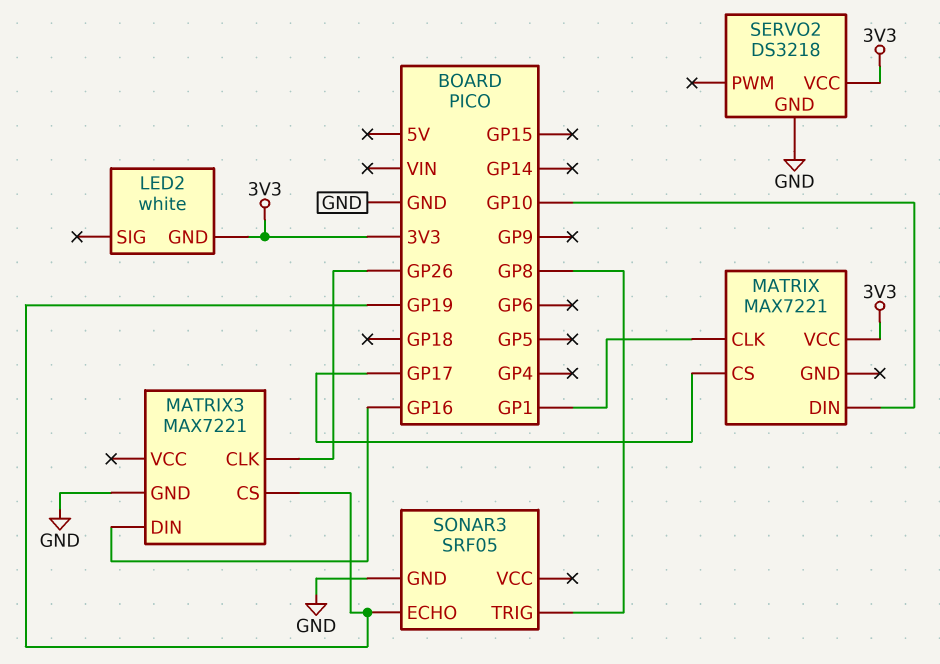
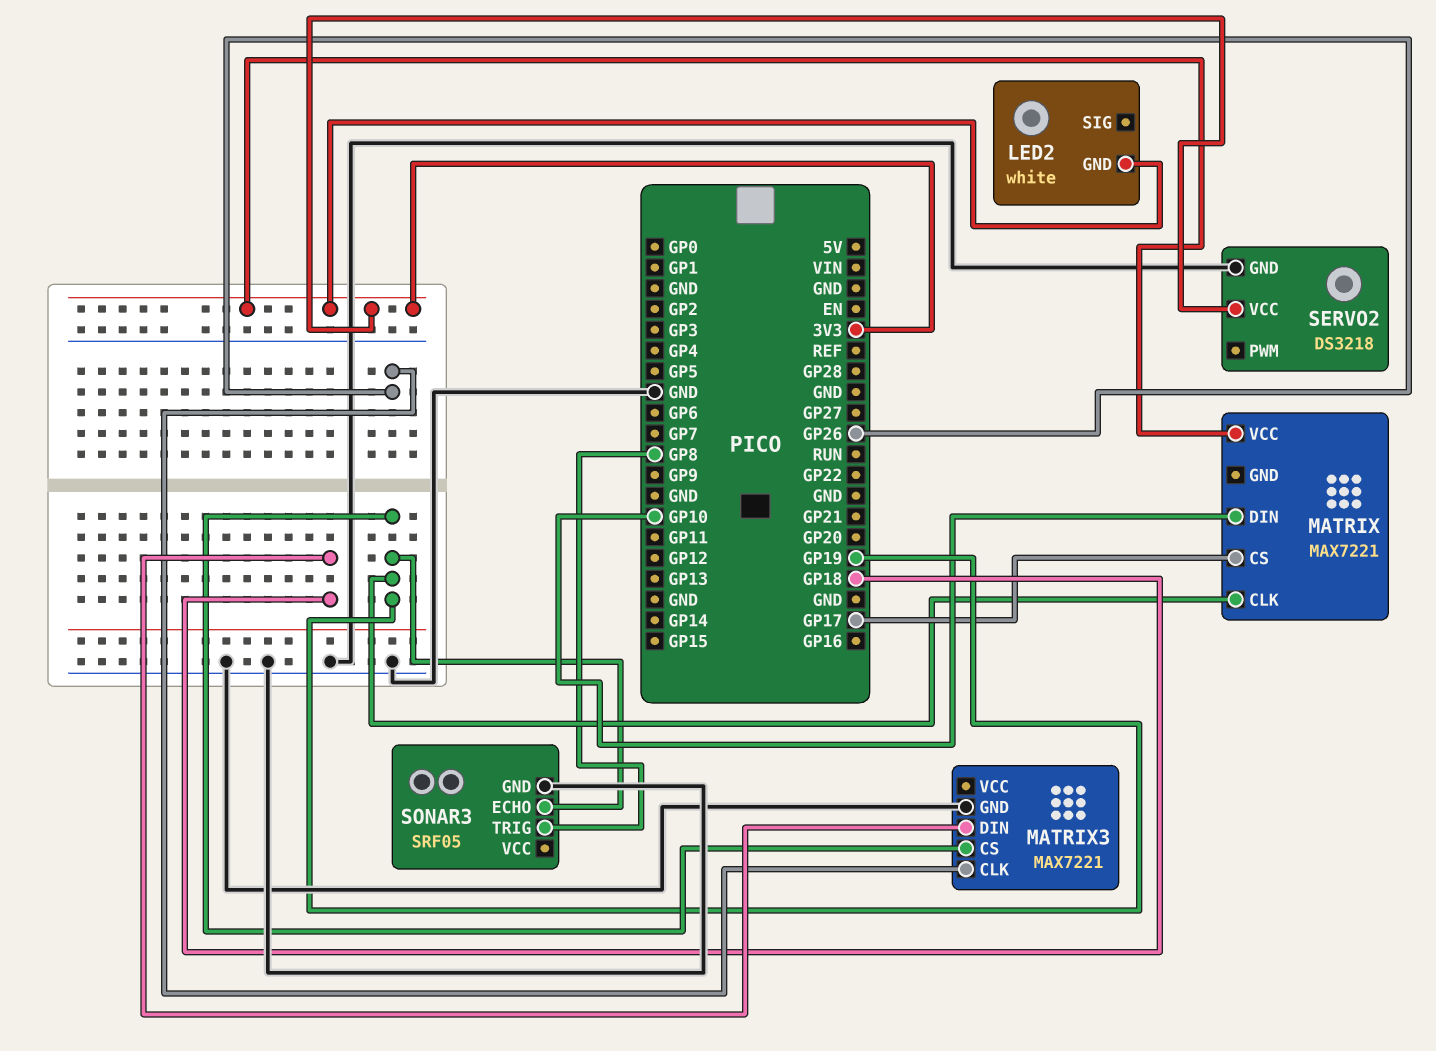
MATRIX pin CLK: GP1 -> GP19
MATRIX3 pin DIN: GP16 -> GP18

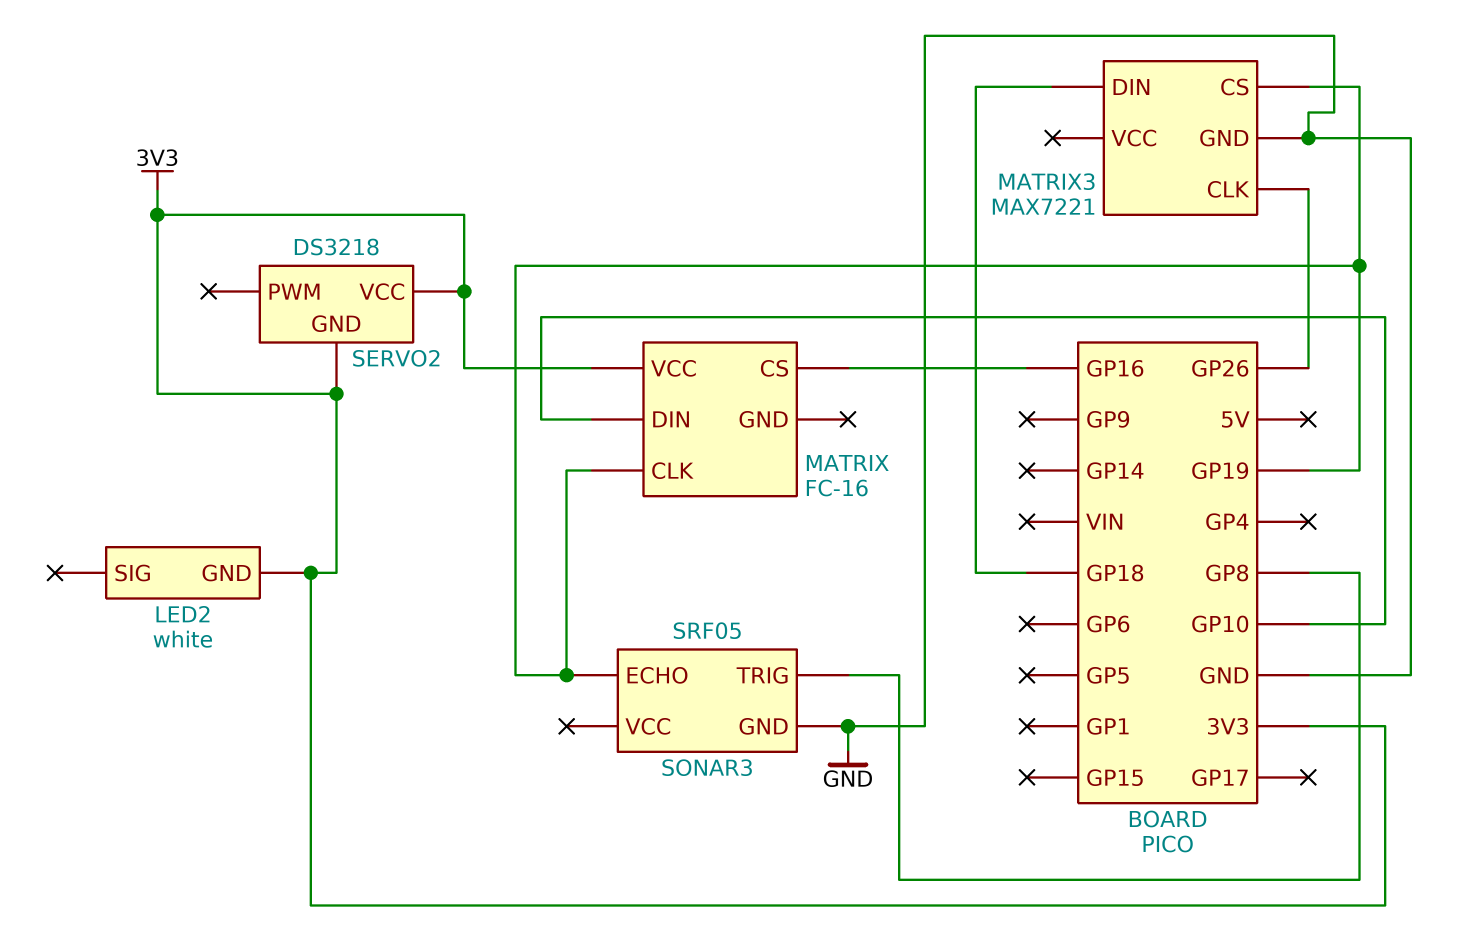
MATRIX: MAX7221 -> FC-16
MATRIX pin CS: GP17 -> GP16
SERVO2 pin GND: GND -> 3V3

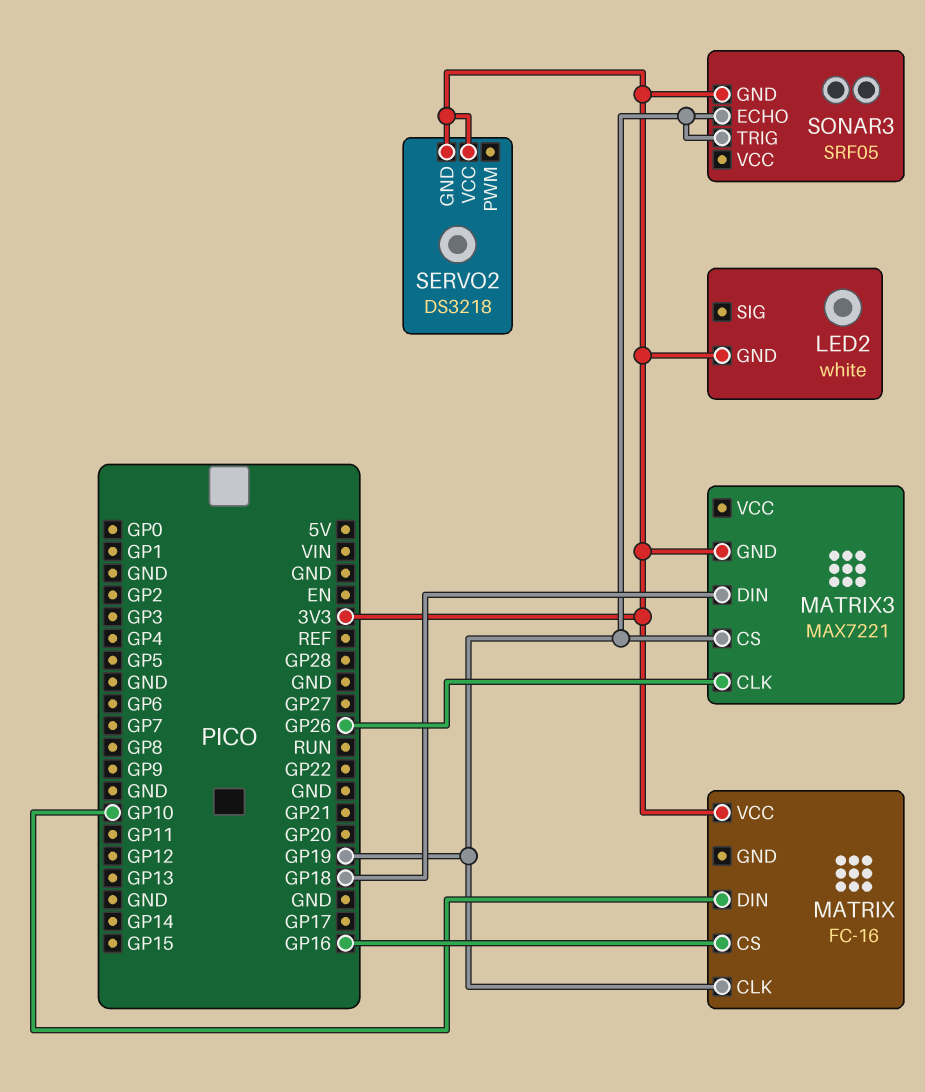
MATRIX3 pin GND: GND -> 3V3
SONAR3 pin GND: GND -> 3V3
SONAR3 pin TRIG: GP8 -> GP19

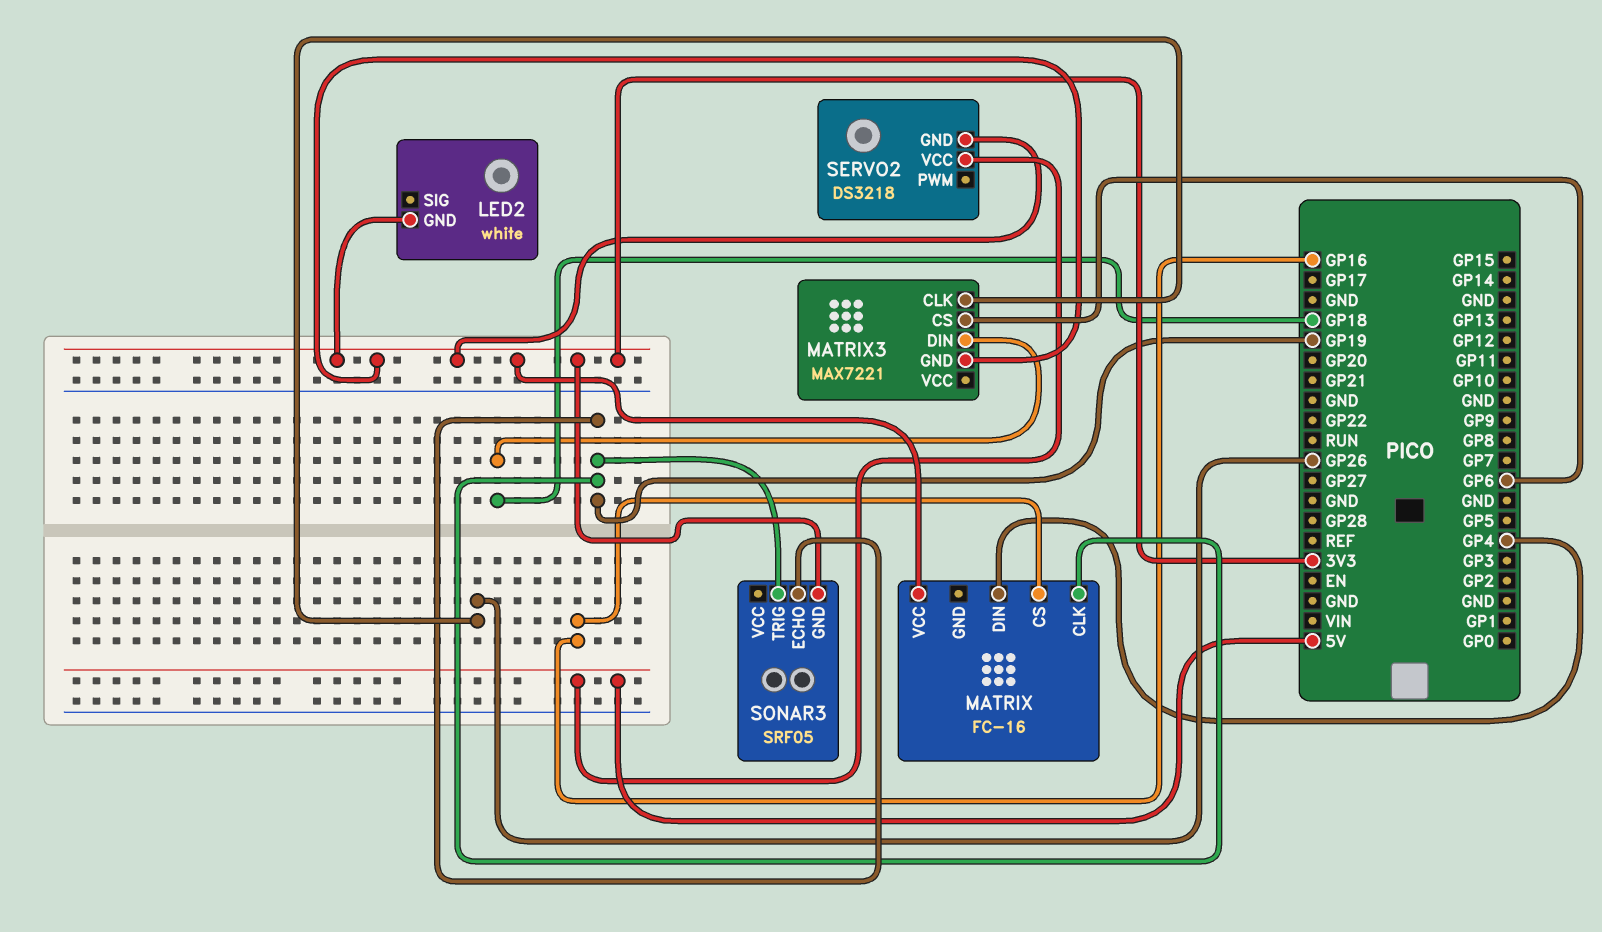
MATRIX pin DIN: GP10 -> GP4
MATRIX3 pin CS: GP19 -> GP6
SERVO2 pin VCC: 3V3 -> 5V

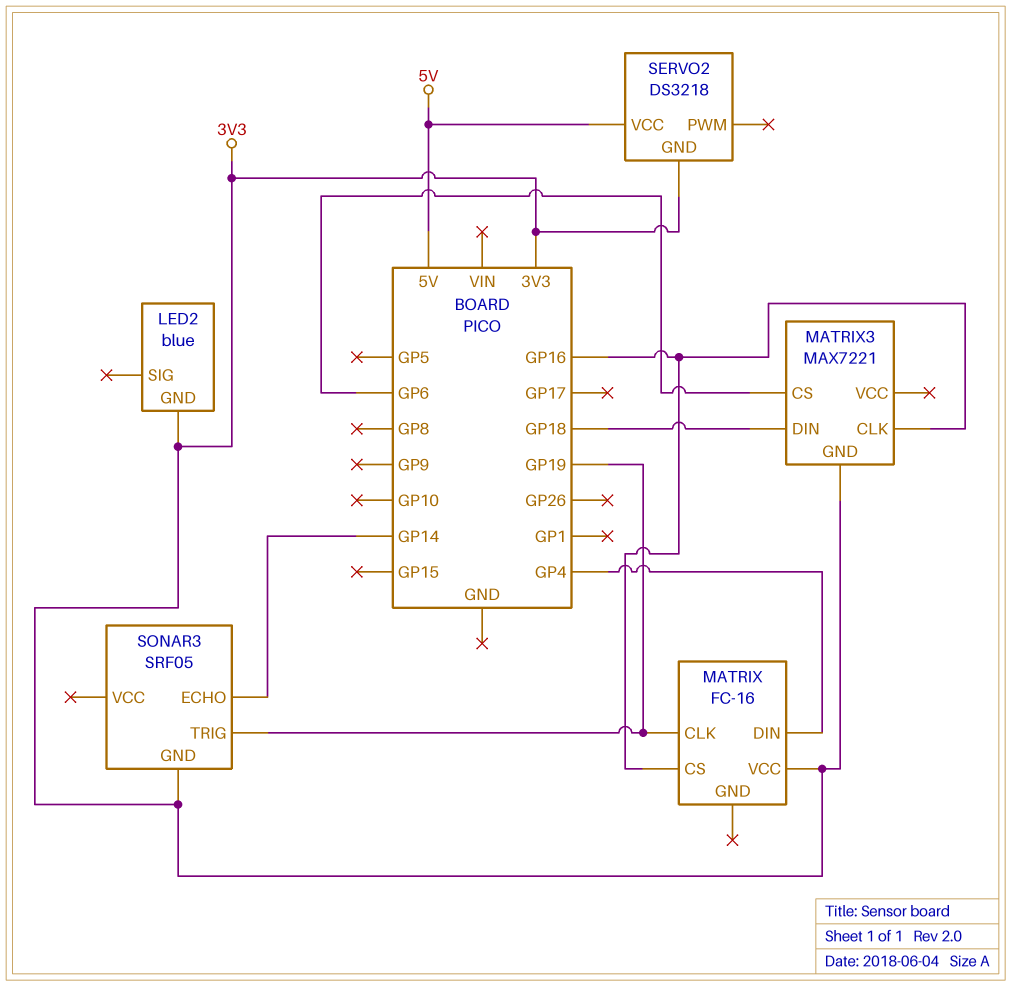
LED2: white -> blue
MATRIX3 pin CLK: GP26 -> GP16
SONAR3 pin ECHO: GP19 -> GP14

